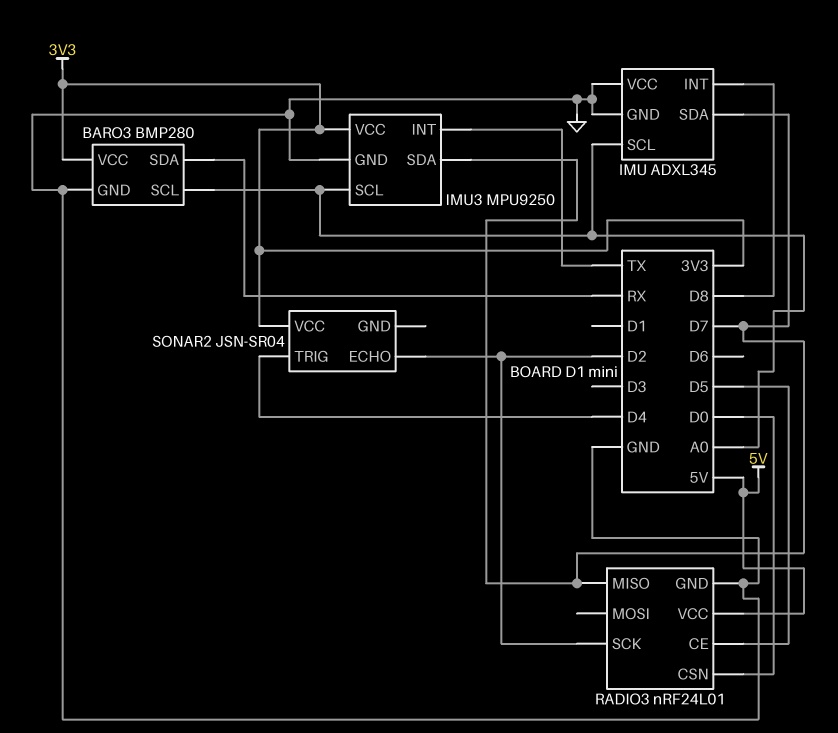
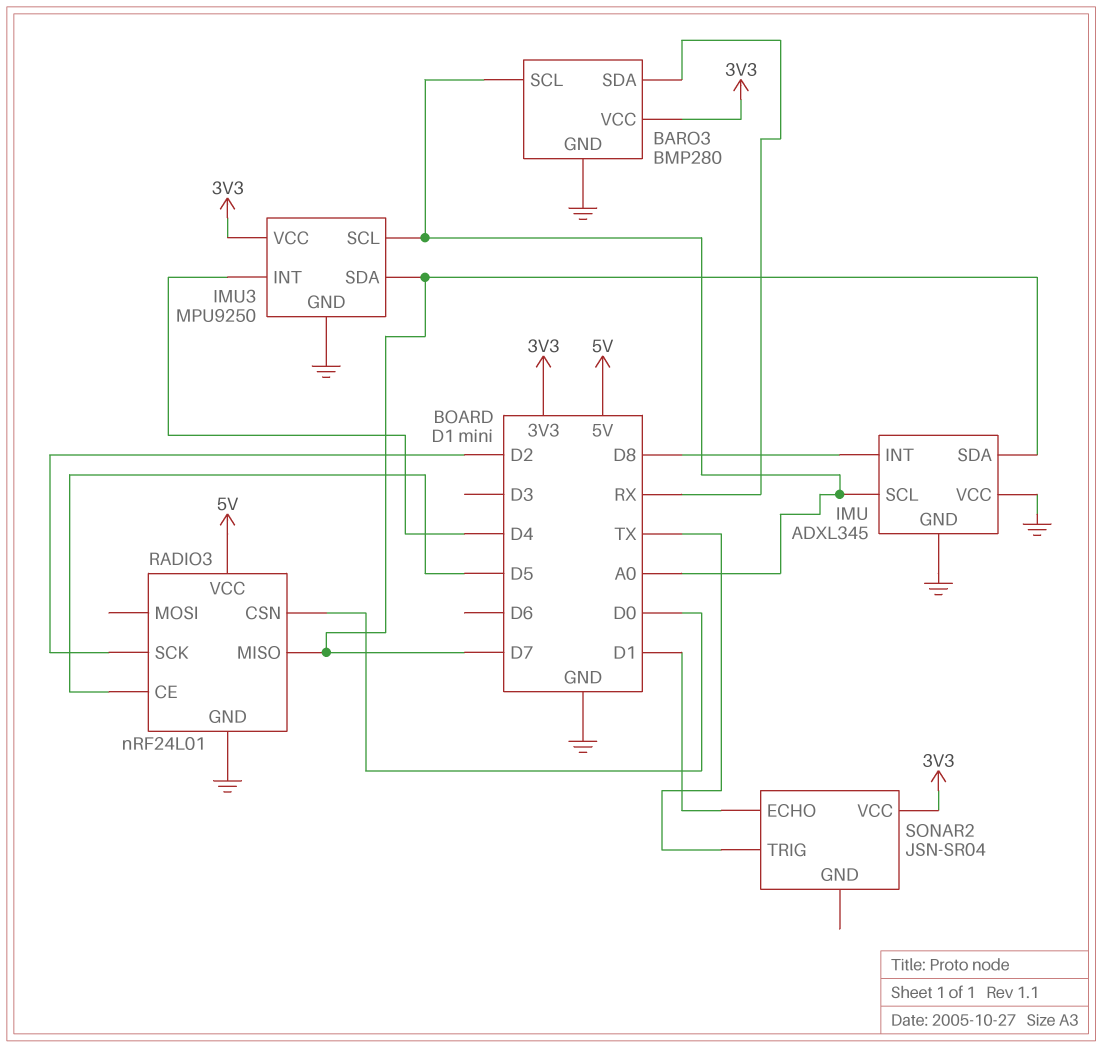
IMU3 pin INT: TX -> D4
SONAR2 pin ECHO: D2 -> D1
SONAR2 pin TRIG: D4 -> TX

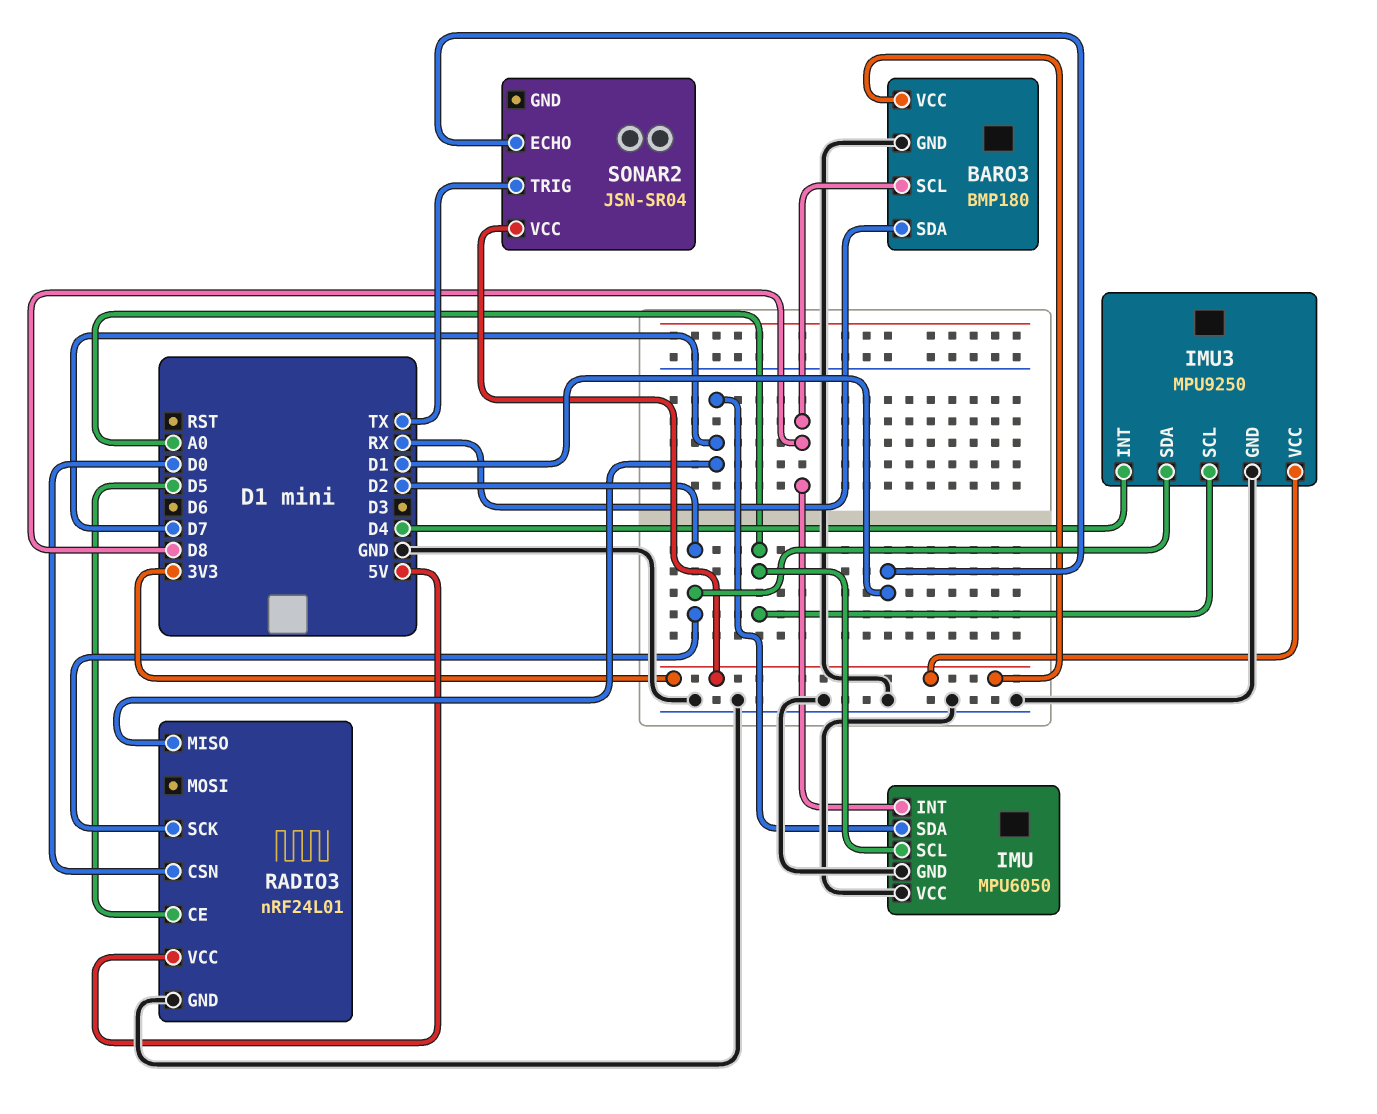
BARO3: BMP280 -> BMP180
BARO3 pin SCL: A0 -> D8
IMU: ADXL345 -> MPU6050
IMU3 pin SDA: D7 -> D2

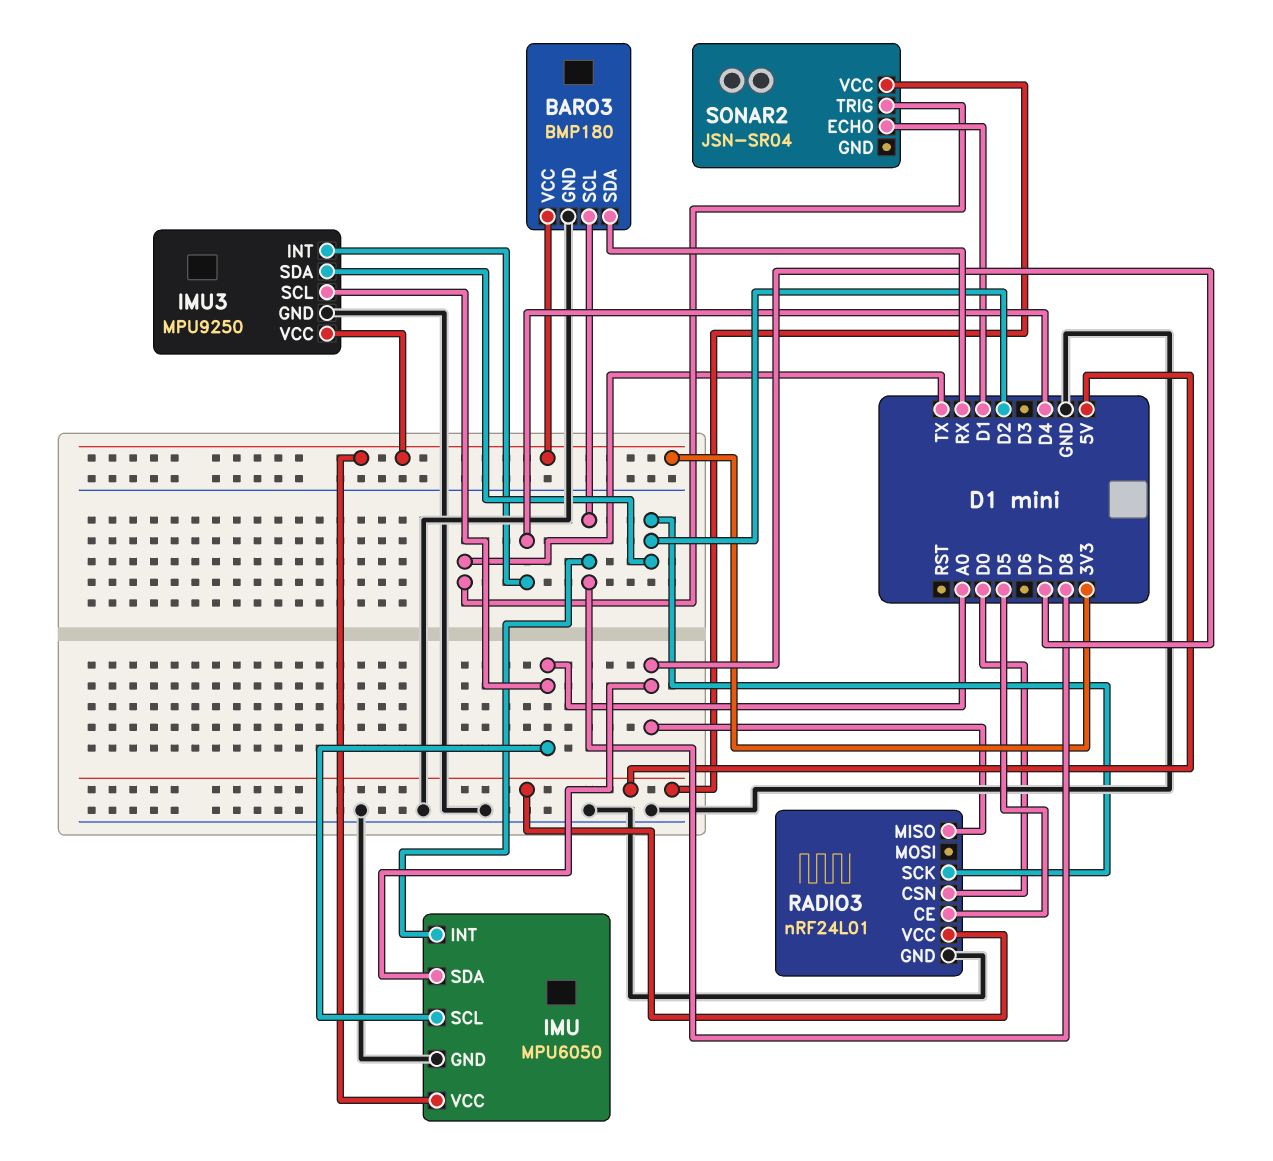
IMU pin VCC: GND -> 3V3
SONAR2 pin VCC: 3V3 -> 5V

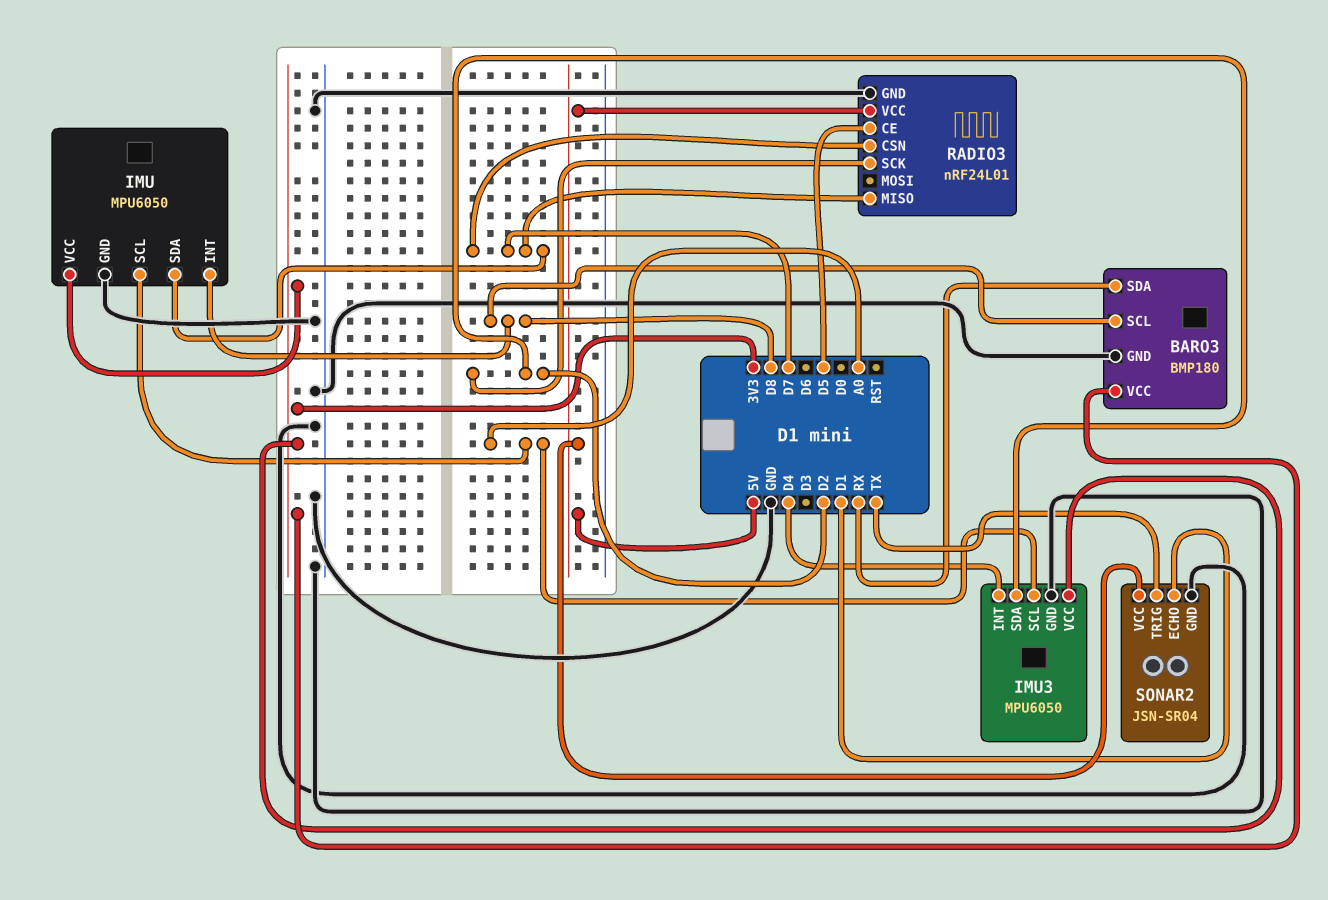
IMU3: MPU9250 -> MPU6050
RADIO3 pin CSN: D0 -> D7
SONAR2 pin GND: none -> GND

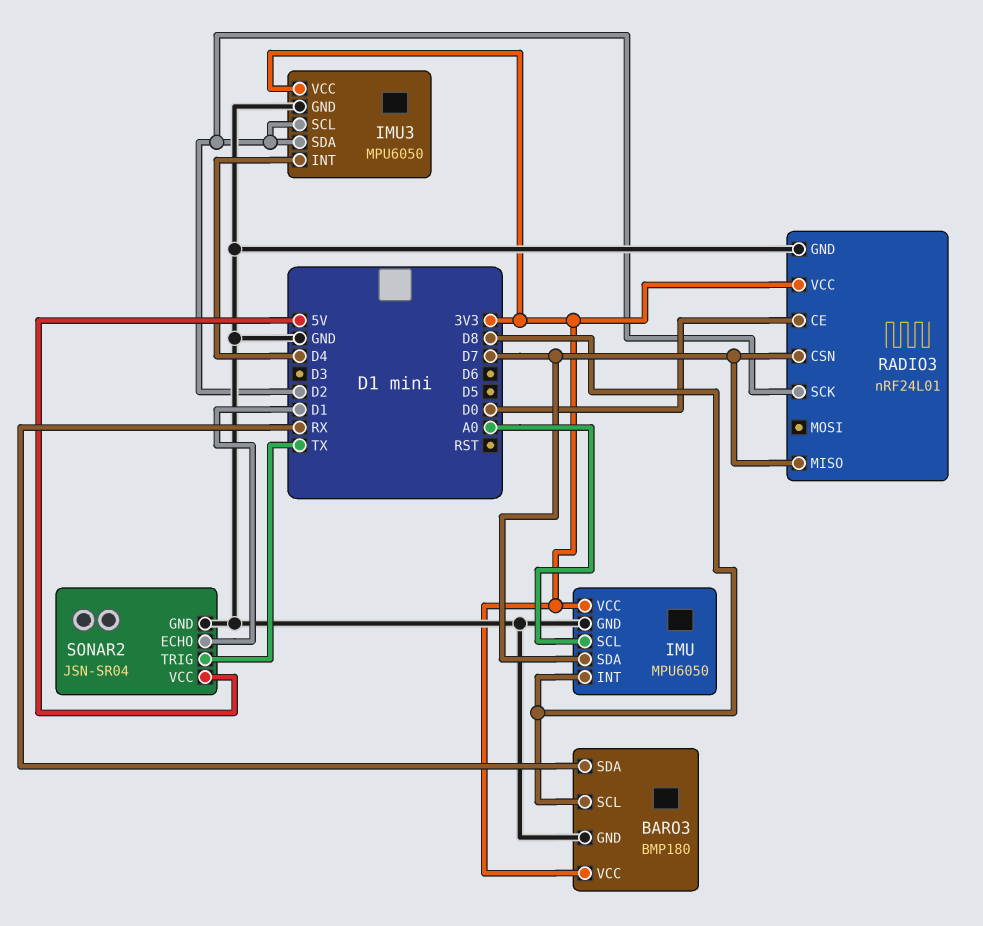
IMU3 pin SCL: A0 -> D2
RADIO3 pin CE: D5 -> D0
RADIO3 pin VCC: 5V -> 3V3

